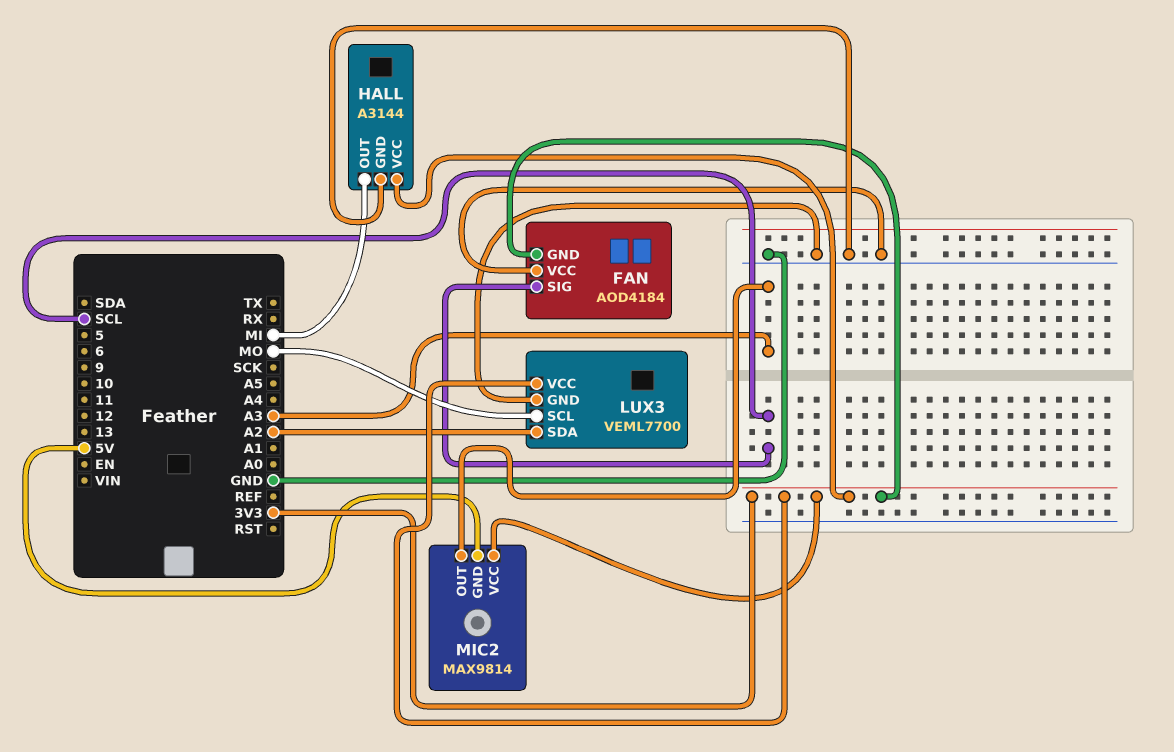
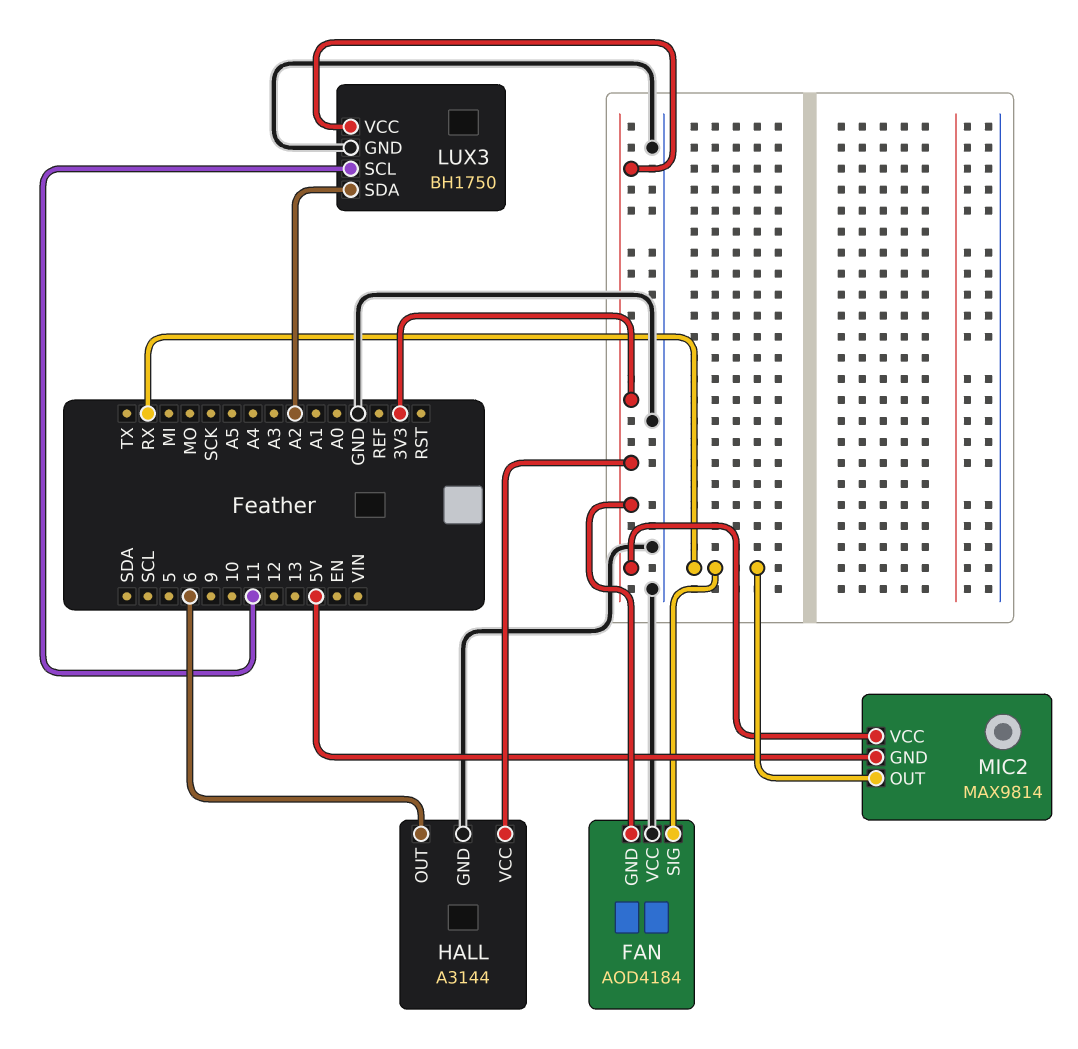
FAN pin SIG: SCL -> RX
HALL pin OUT: MI -> 6
LUX3: VEML7700 -> BH1750
LUX3 pin SCL: MO -> 11
MIC2 pin OUT: A3 -> RX

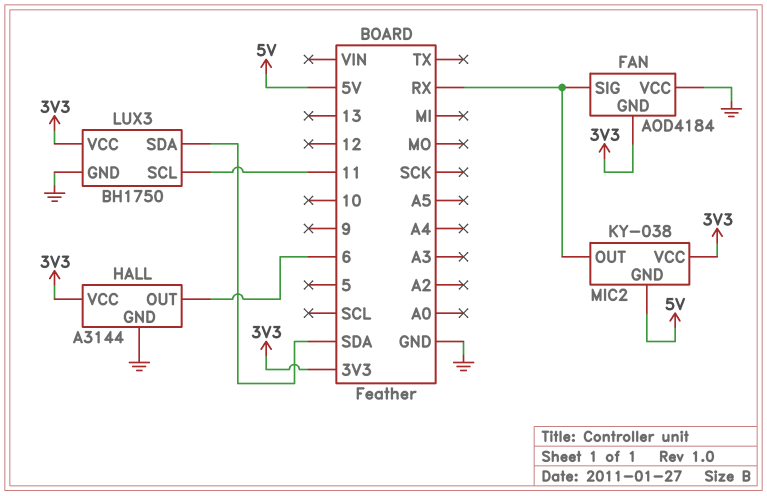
LUX3 pin SDA: A2 -> SDA
MIC2: MAX9814 -> KY-038

